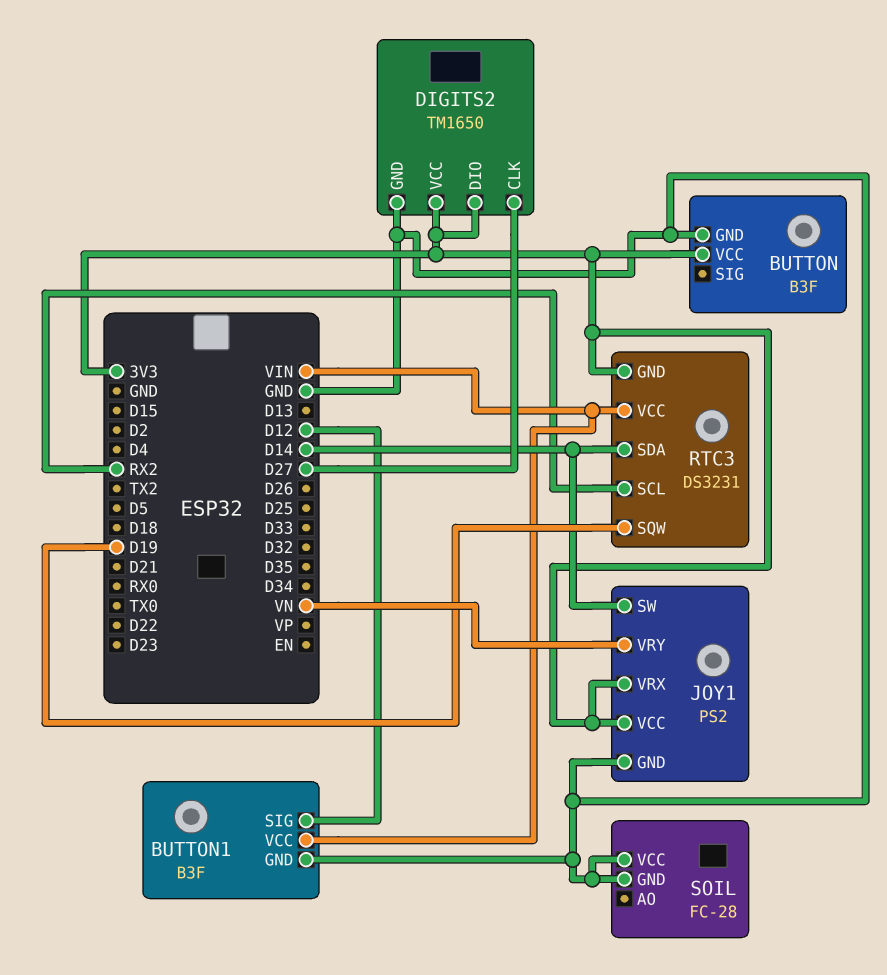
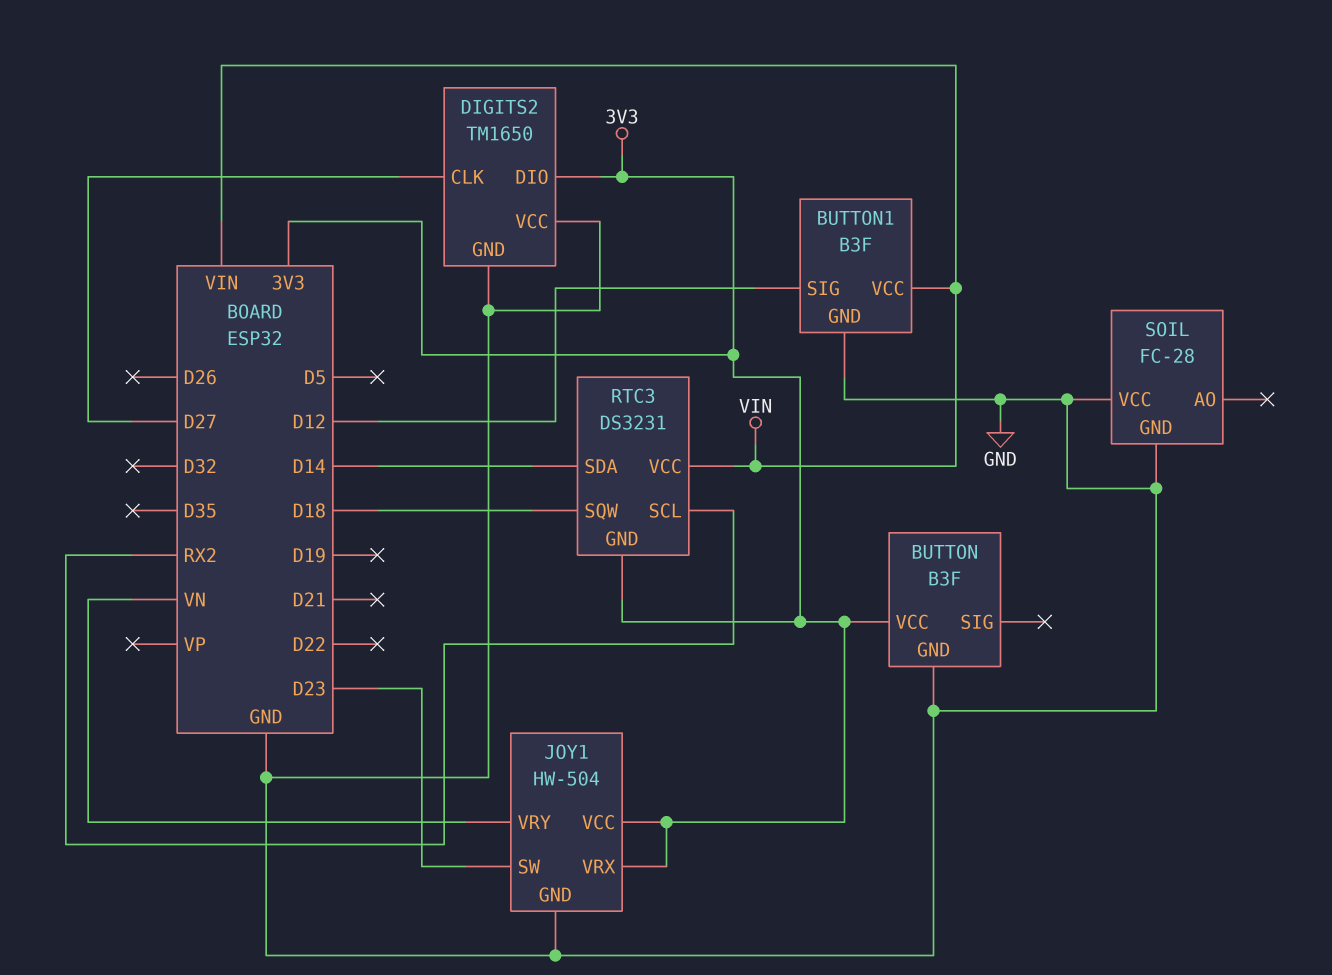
DIGITS2 pin VCC: 3V3 -> GND
JOY1: PS2 -> HW-504
JOY1 pin SW: D14 -> D23
RTC3 pin SQW: D19 -> D18

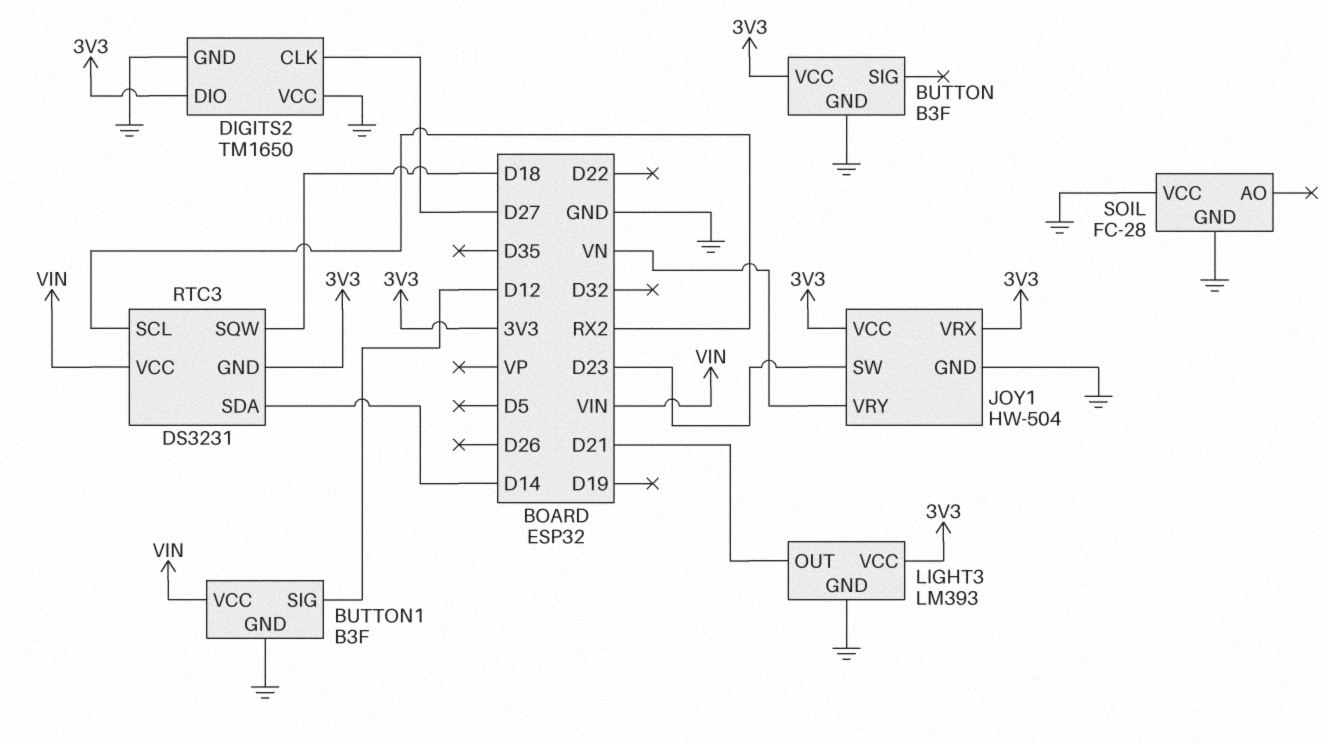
LIGHT3: none -> LM393
LIGHT3 pin GND: none -> GND
LIGHT3 pin OUT: none -> D21
LIGHT3 pin VCC: none -> 3V3

